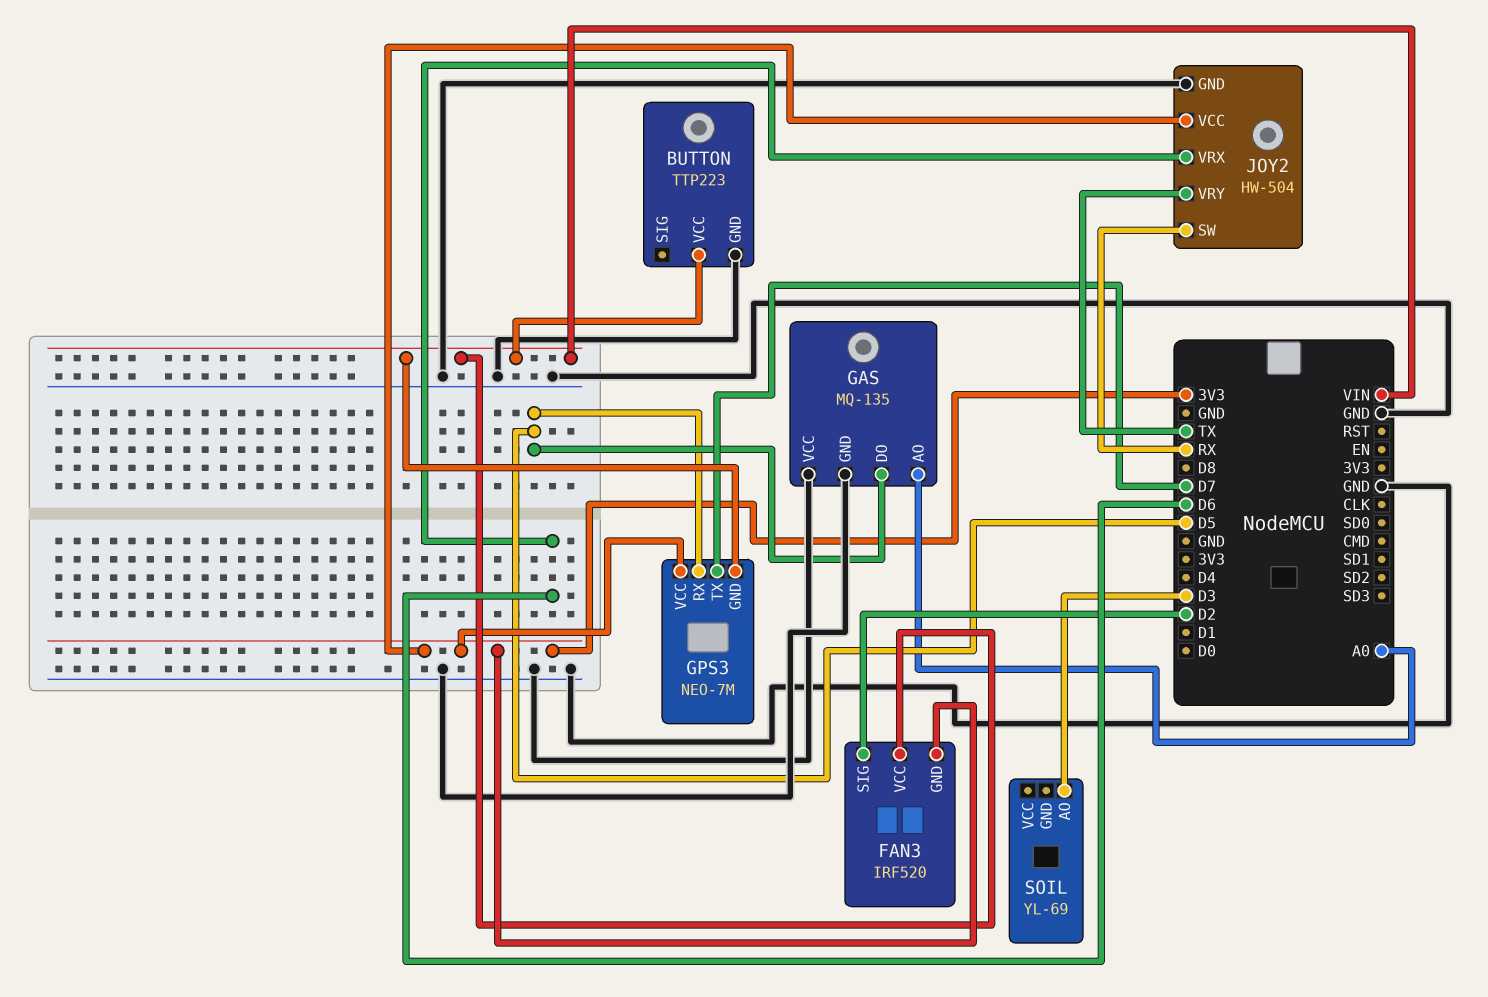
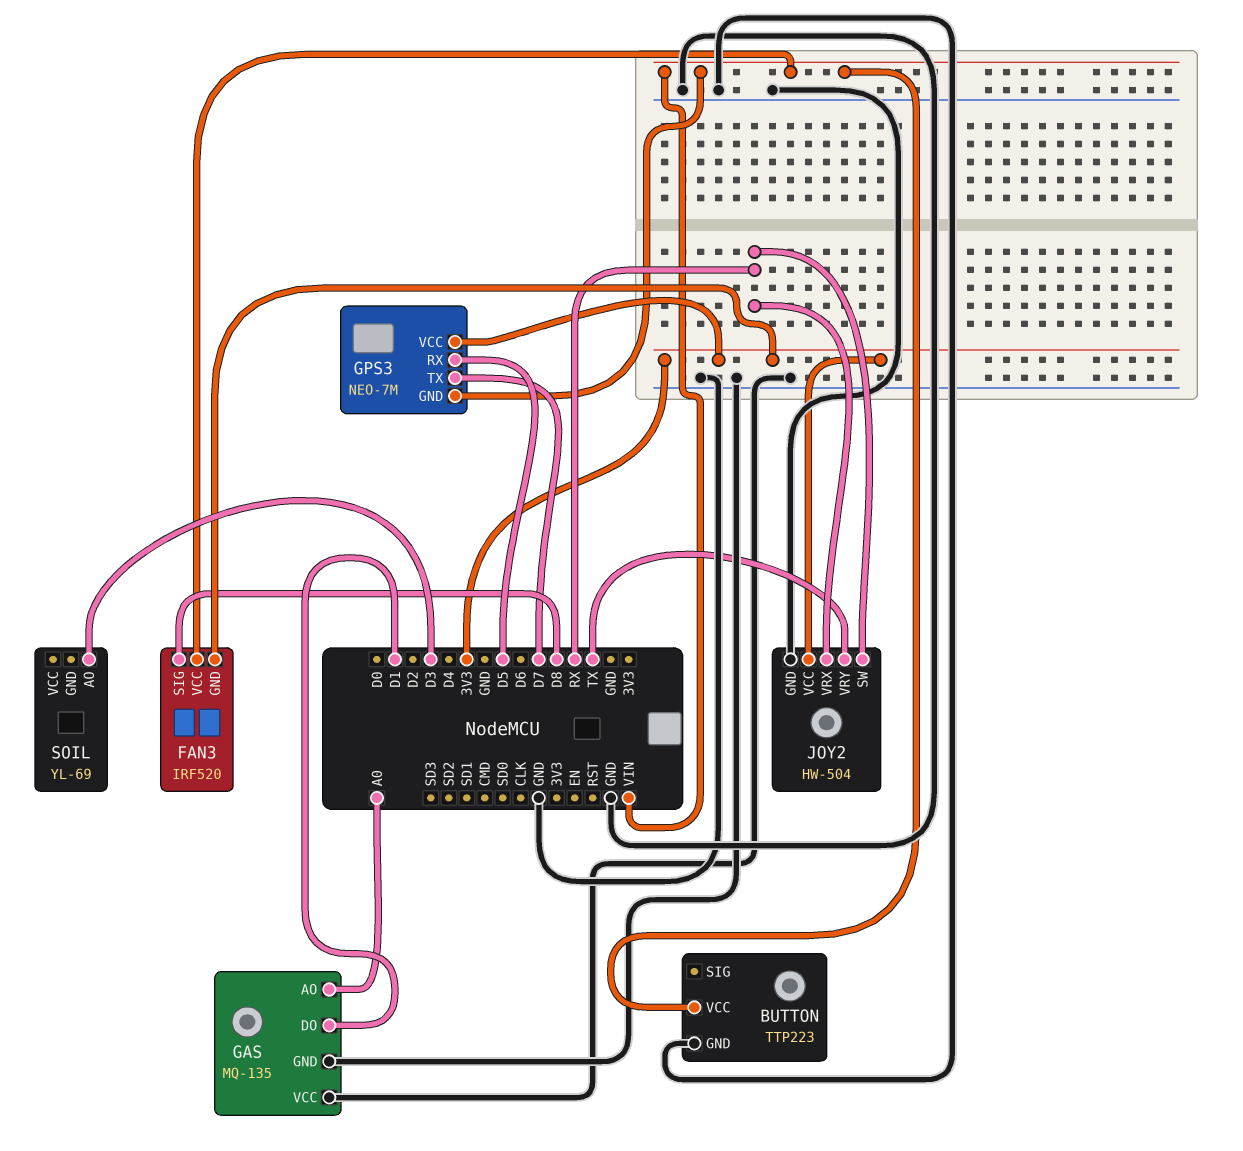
FAN3 pin SIG: D2 -> D8
GAS pin DO: D5 -> D1
JOY2 pin VRX: D6 -> RX

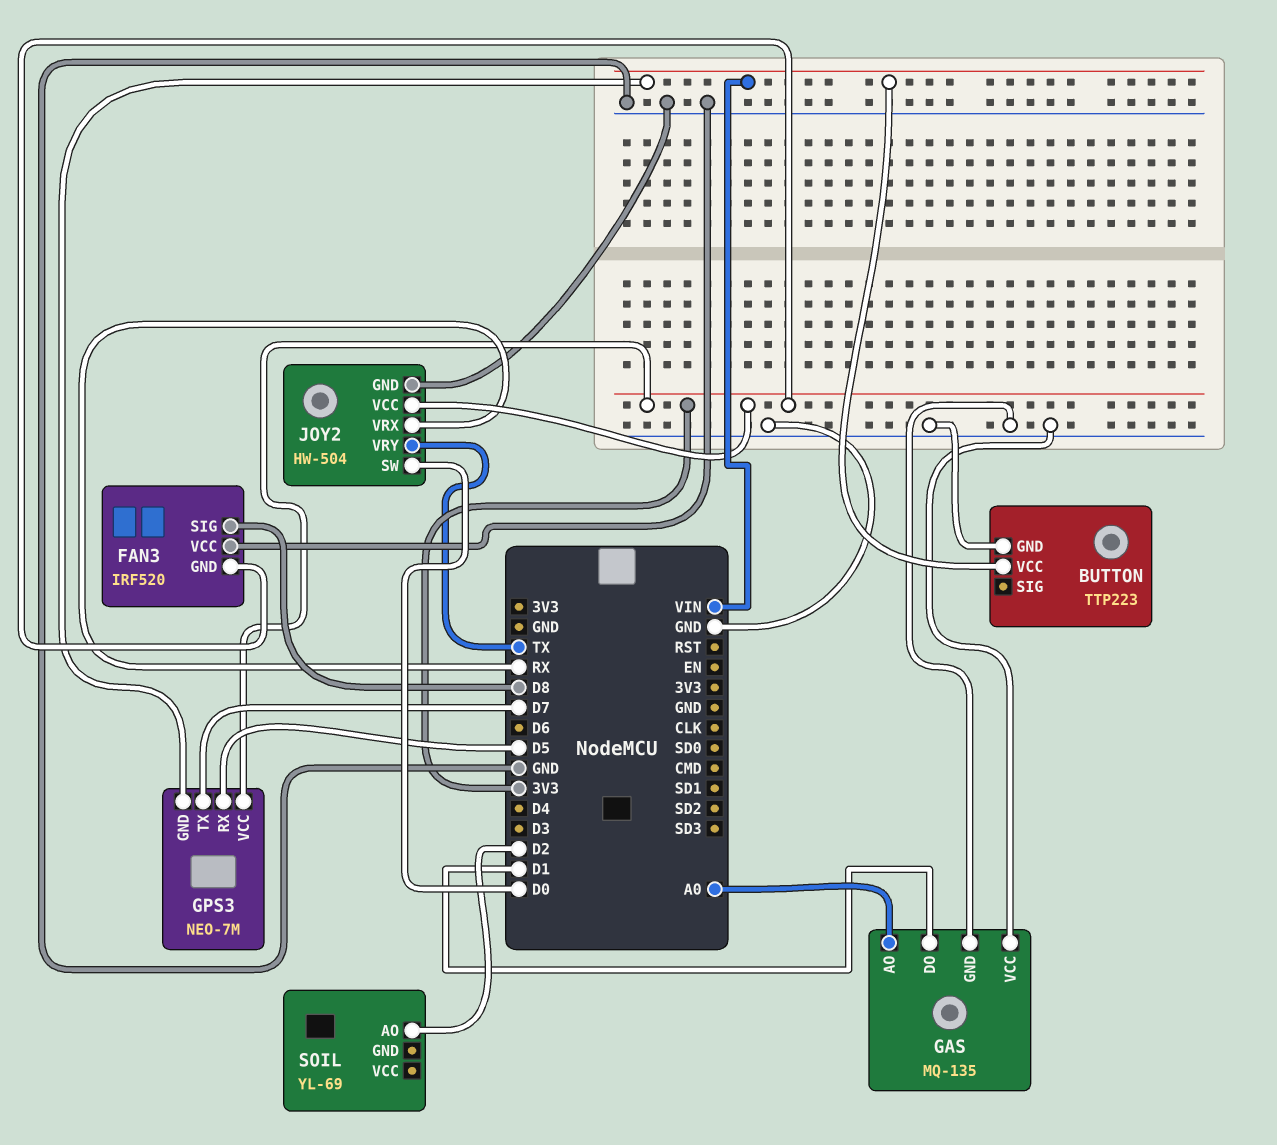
FAN3 pin VCC: VIN -> GND
JOY2 pin SW: RX -> D0
SOIL pin AO: D3 -> D2

